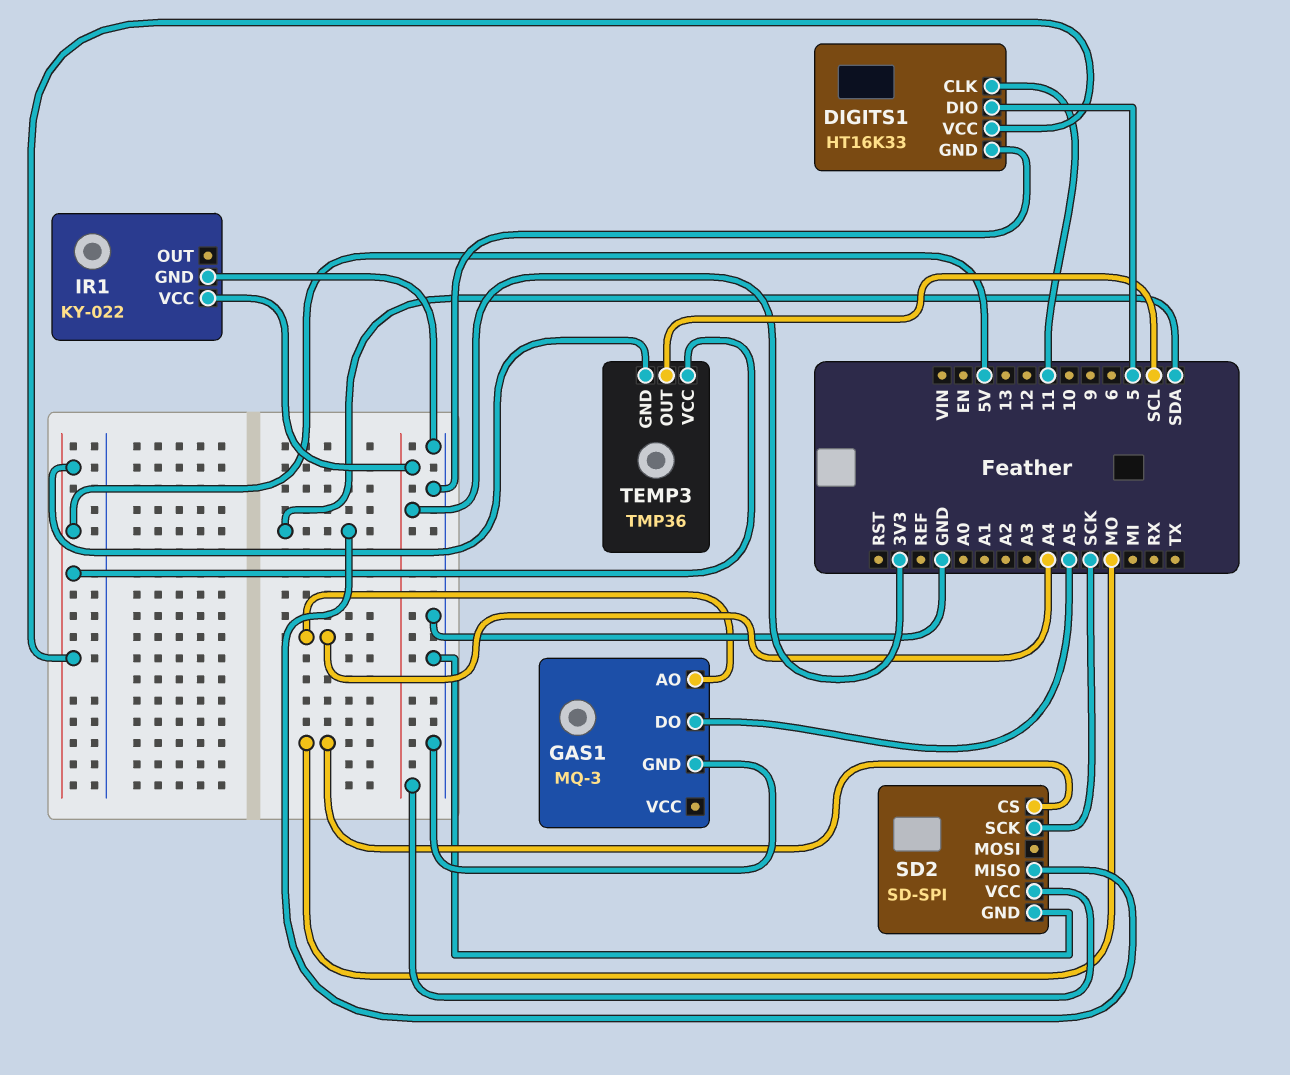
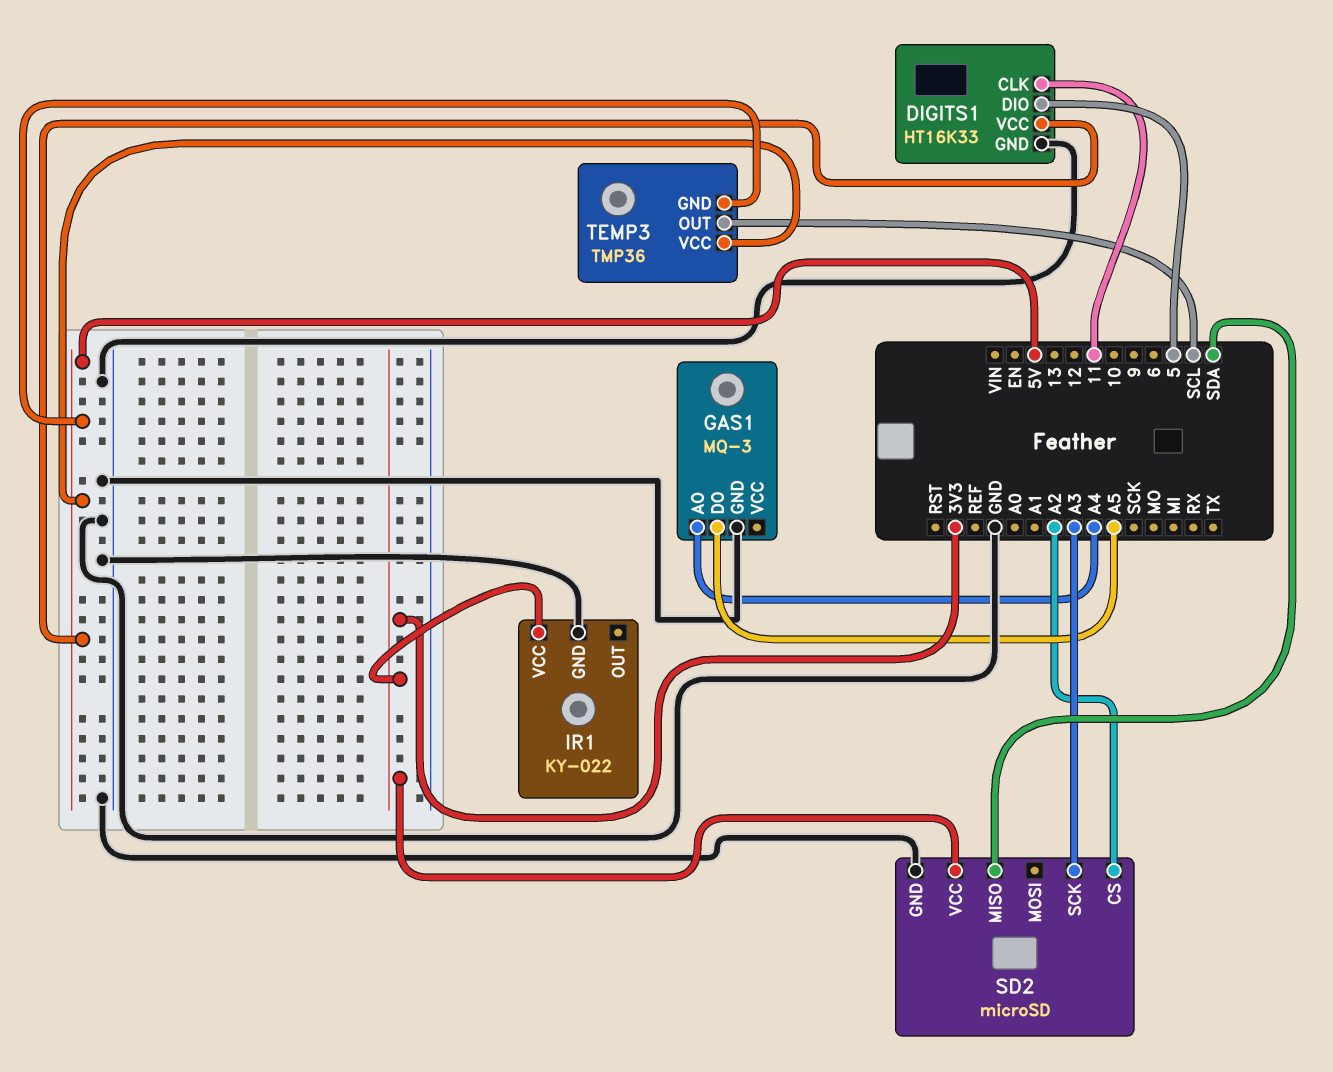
SD2: SD-SPI -> microSD
SD2 pin CS: MO -> A2
SD2 pin SCK: SCK -> A3

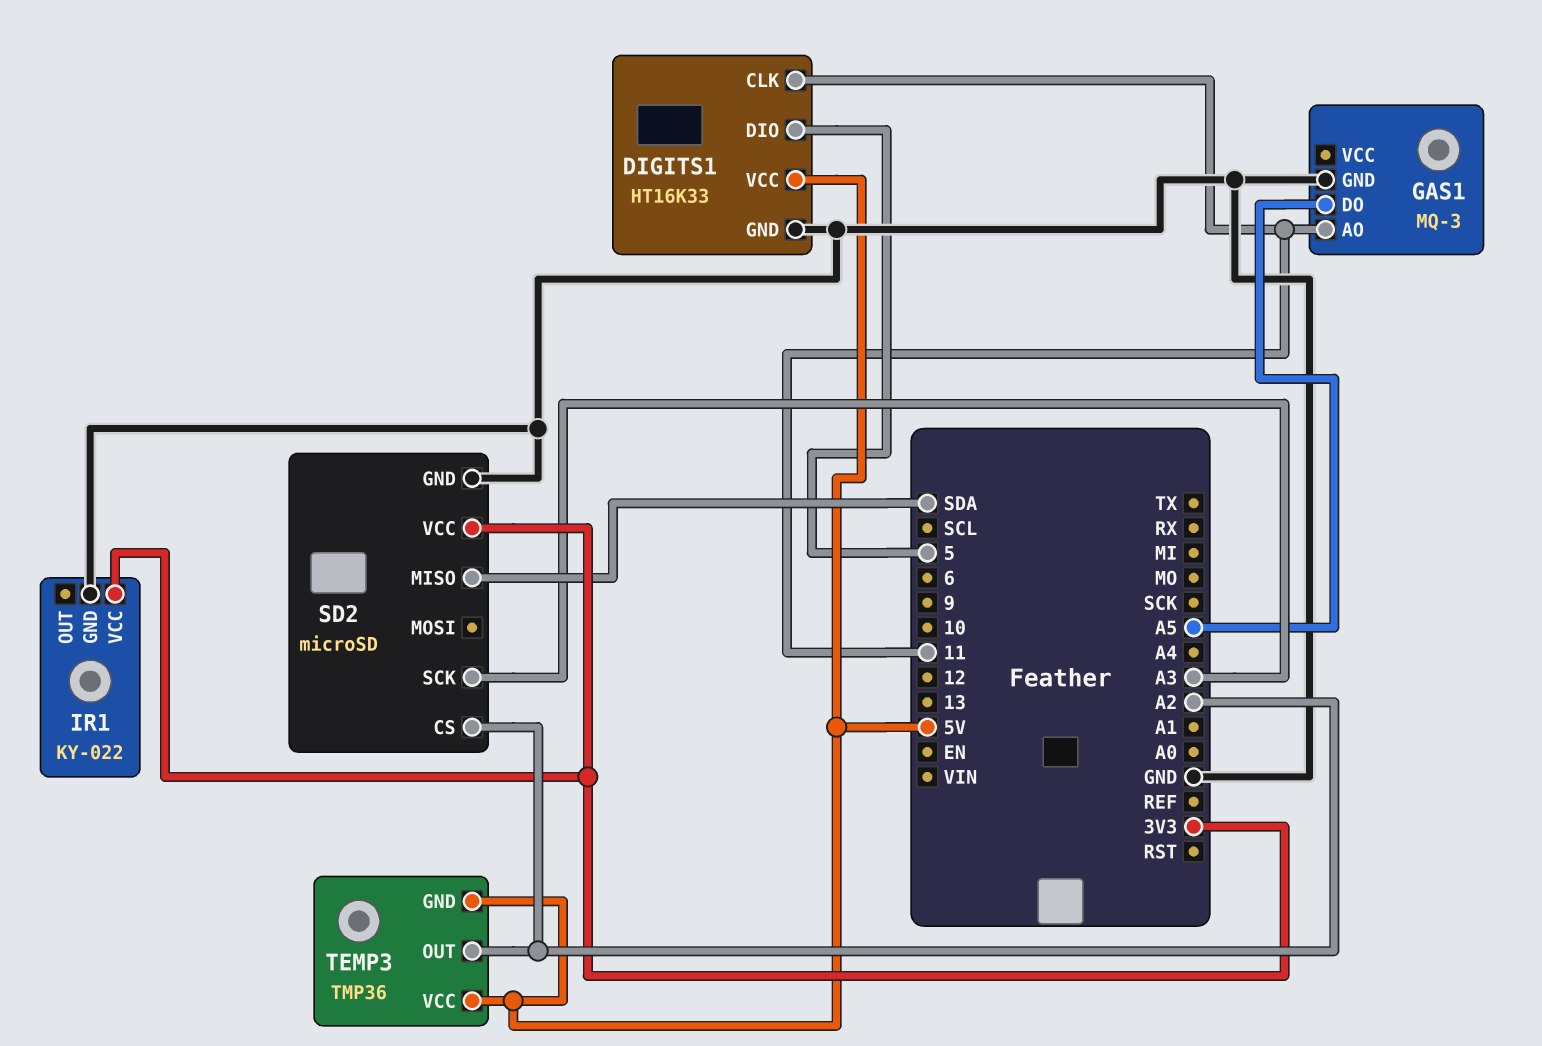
GAS1 pin AO: A4 -> 11
TEMP3 pin OUT: SCL -> A2

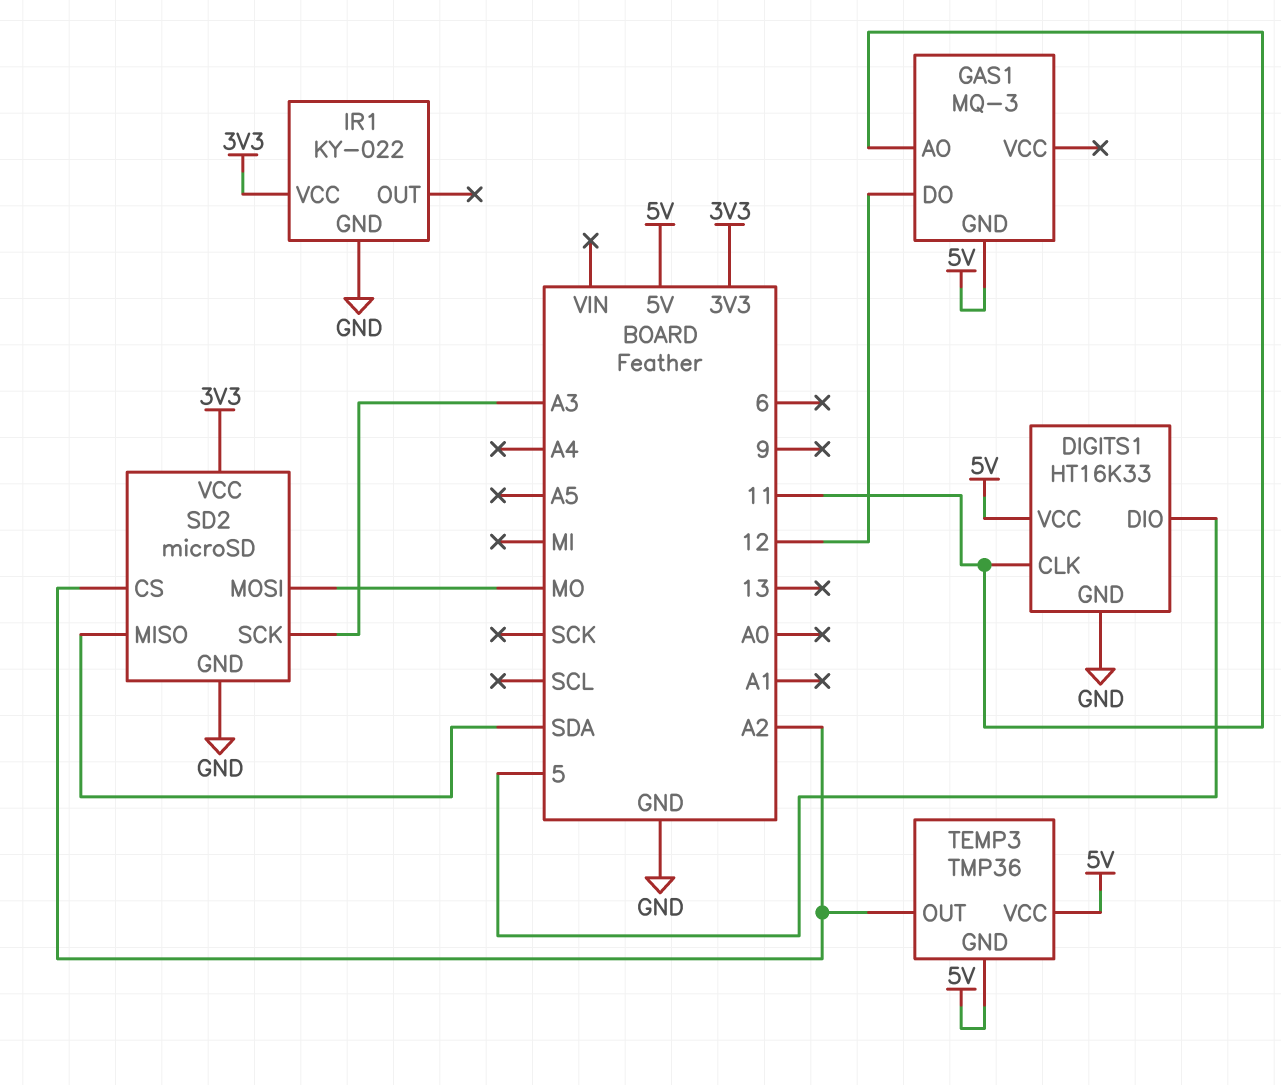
GAS1 pin DO: A5 -> 12
GAS1 pin GND: GND -> 5V
SD2 pin MOSI: none -> MO

